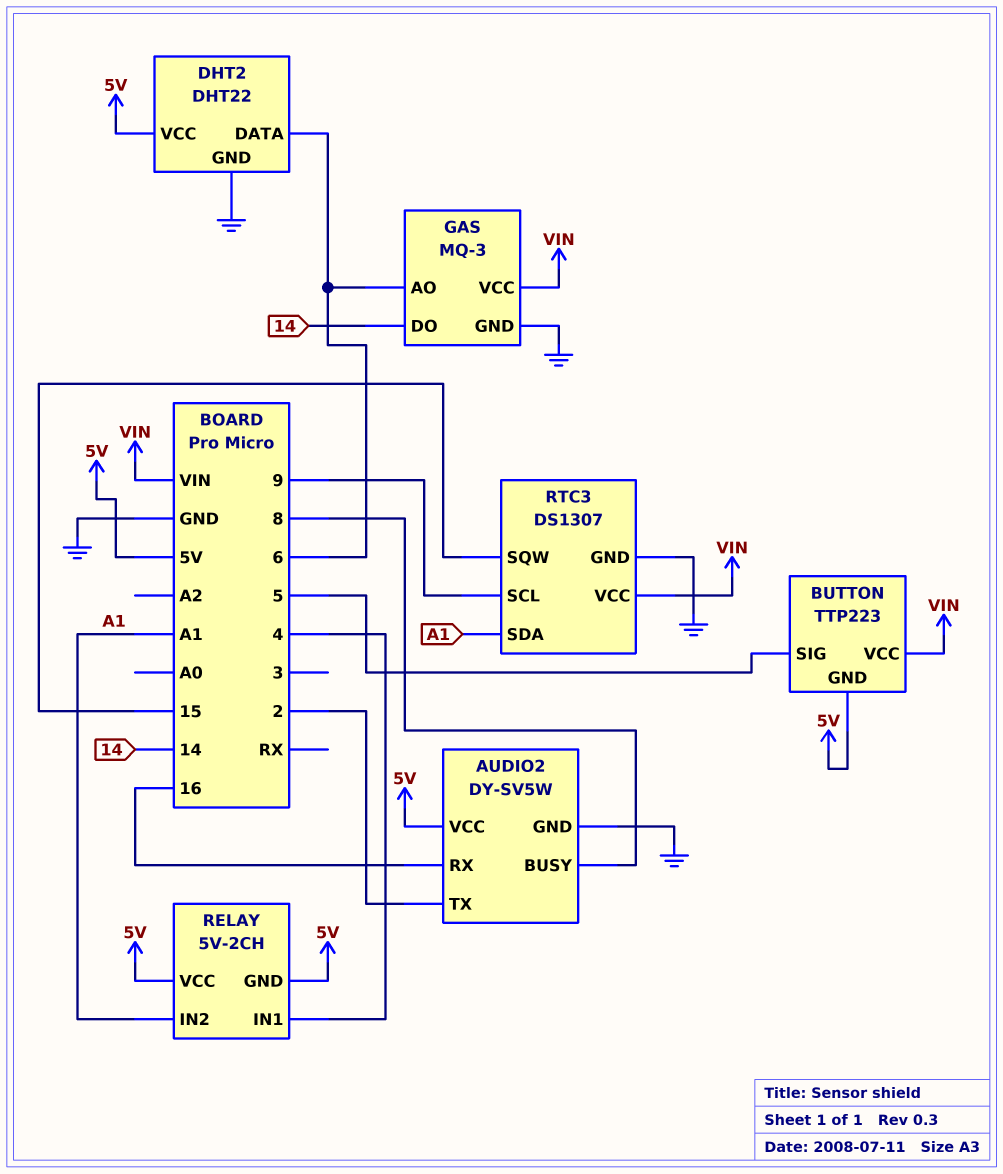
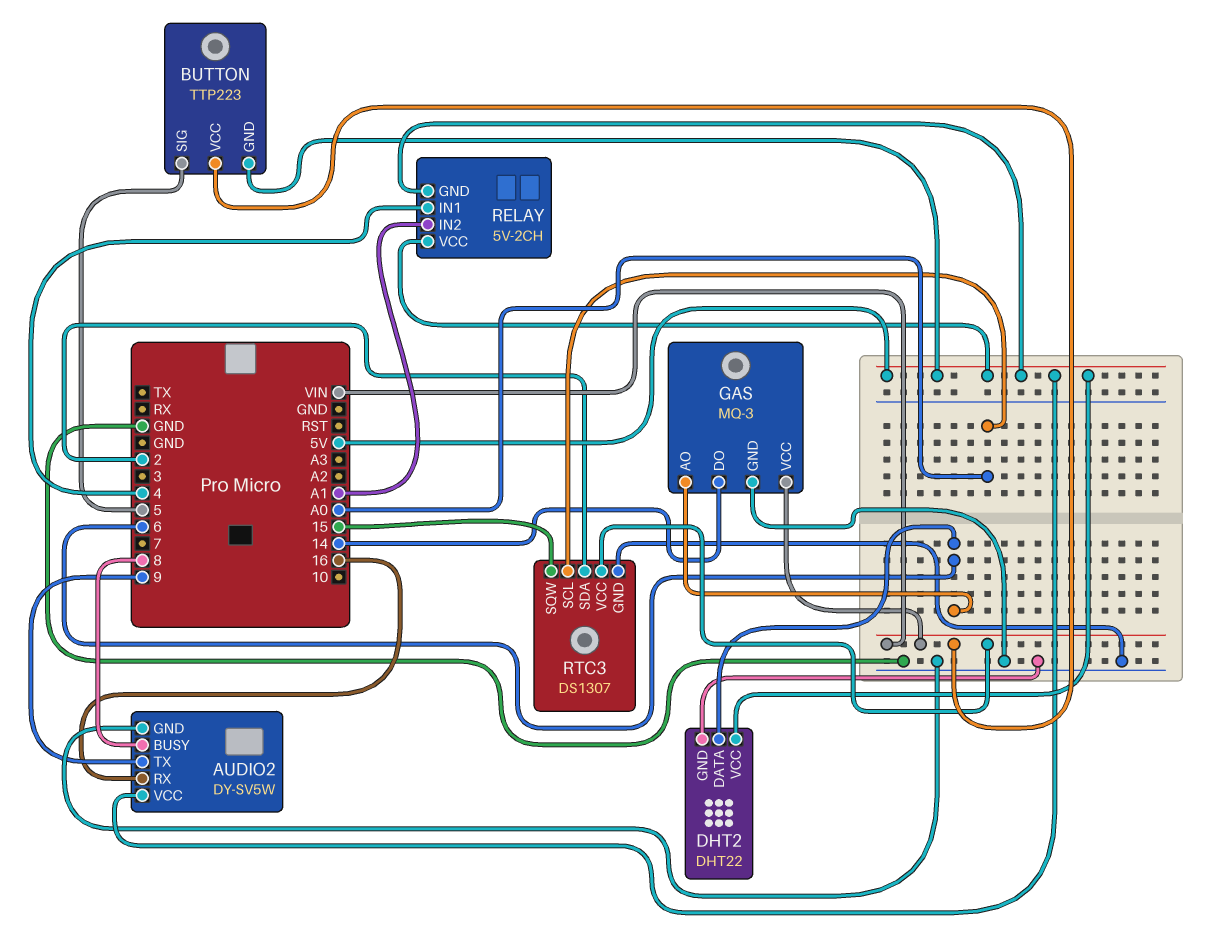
AUDIO2 pin TX: 2 -> 9
RTC3 pin SCL: 9 -> A0
RTC3 pin SDA: A1 -> 2

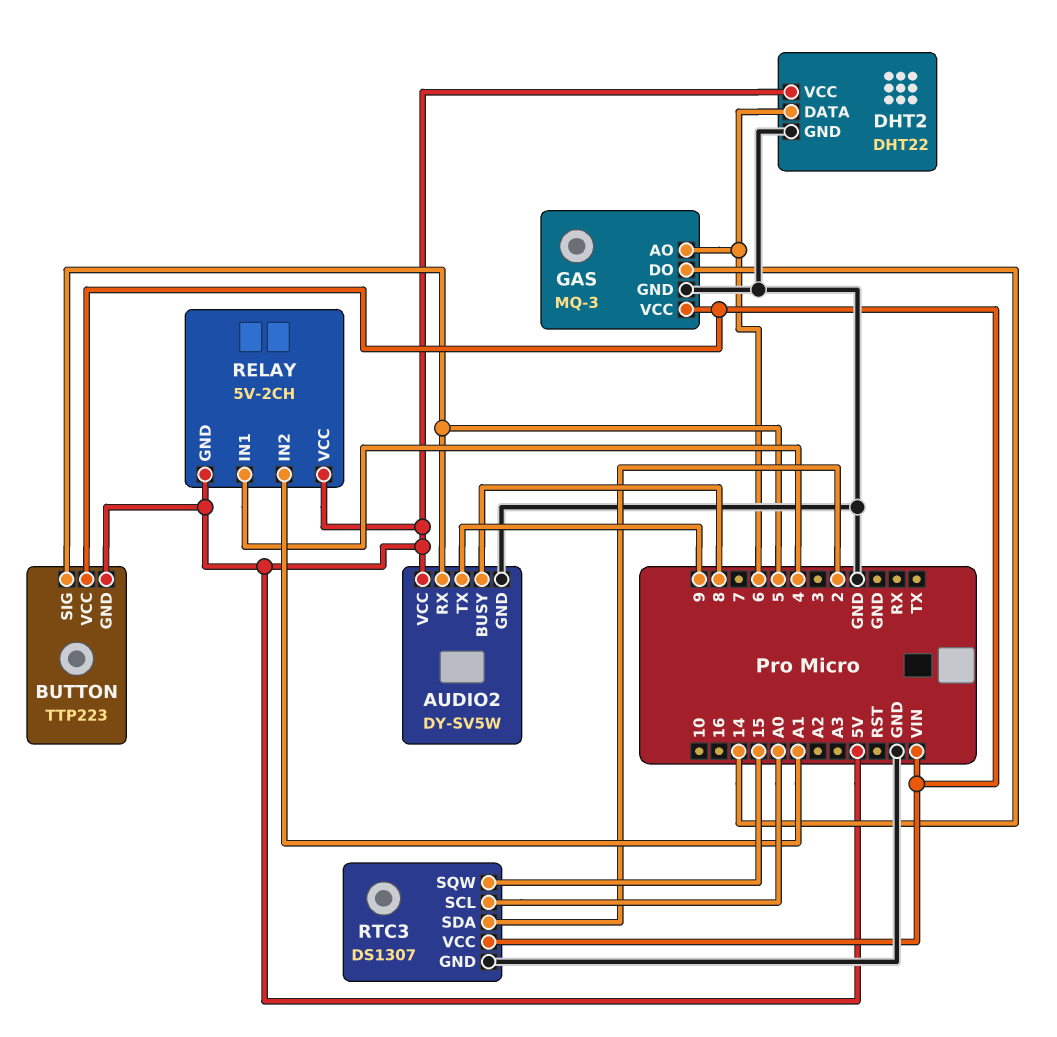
AUDIO2 pin RX: 16 -> 5

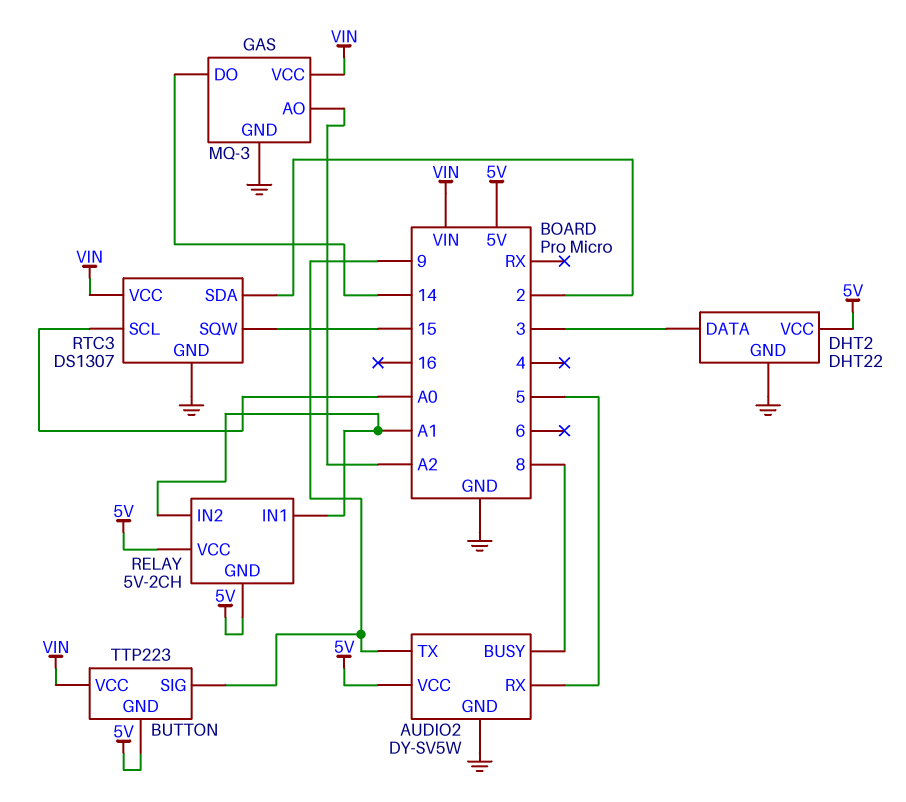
BUTTON pin SIG: 5 -> 9
DHT2 pin DATA: 6 -> 3
GAS pin AO: 6 -> A2
RELAY pin IN1: 4 -> A1

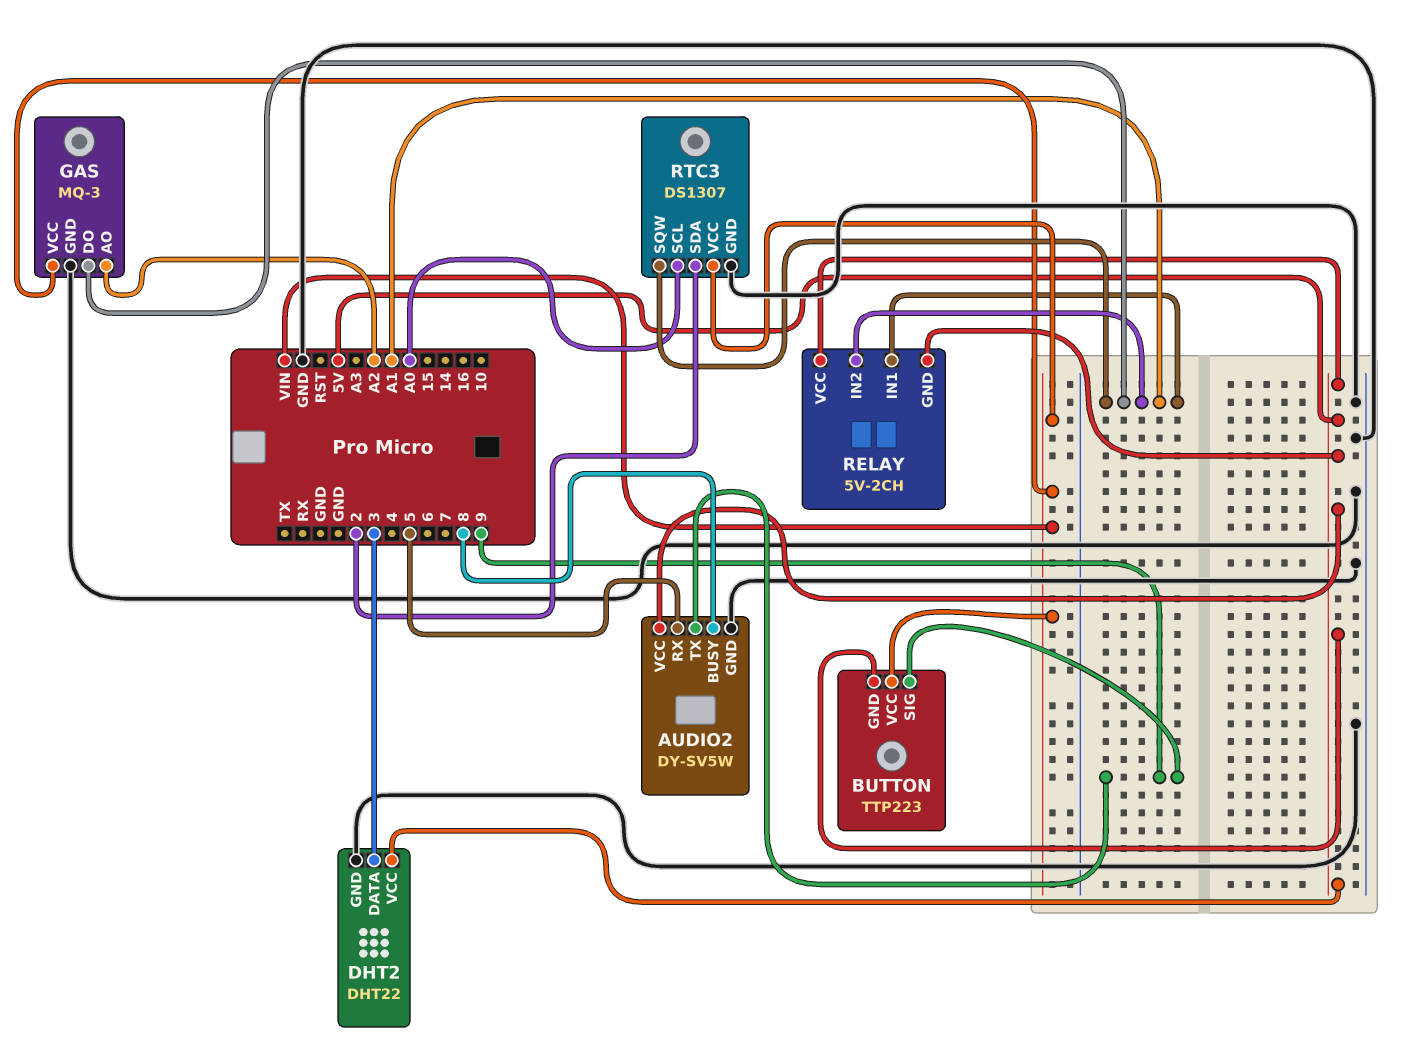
GAS pin DO: 14 -> A1
RTC3 pin SQW: 15 -> A1

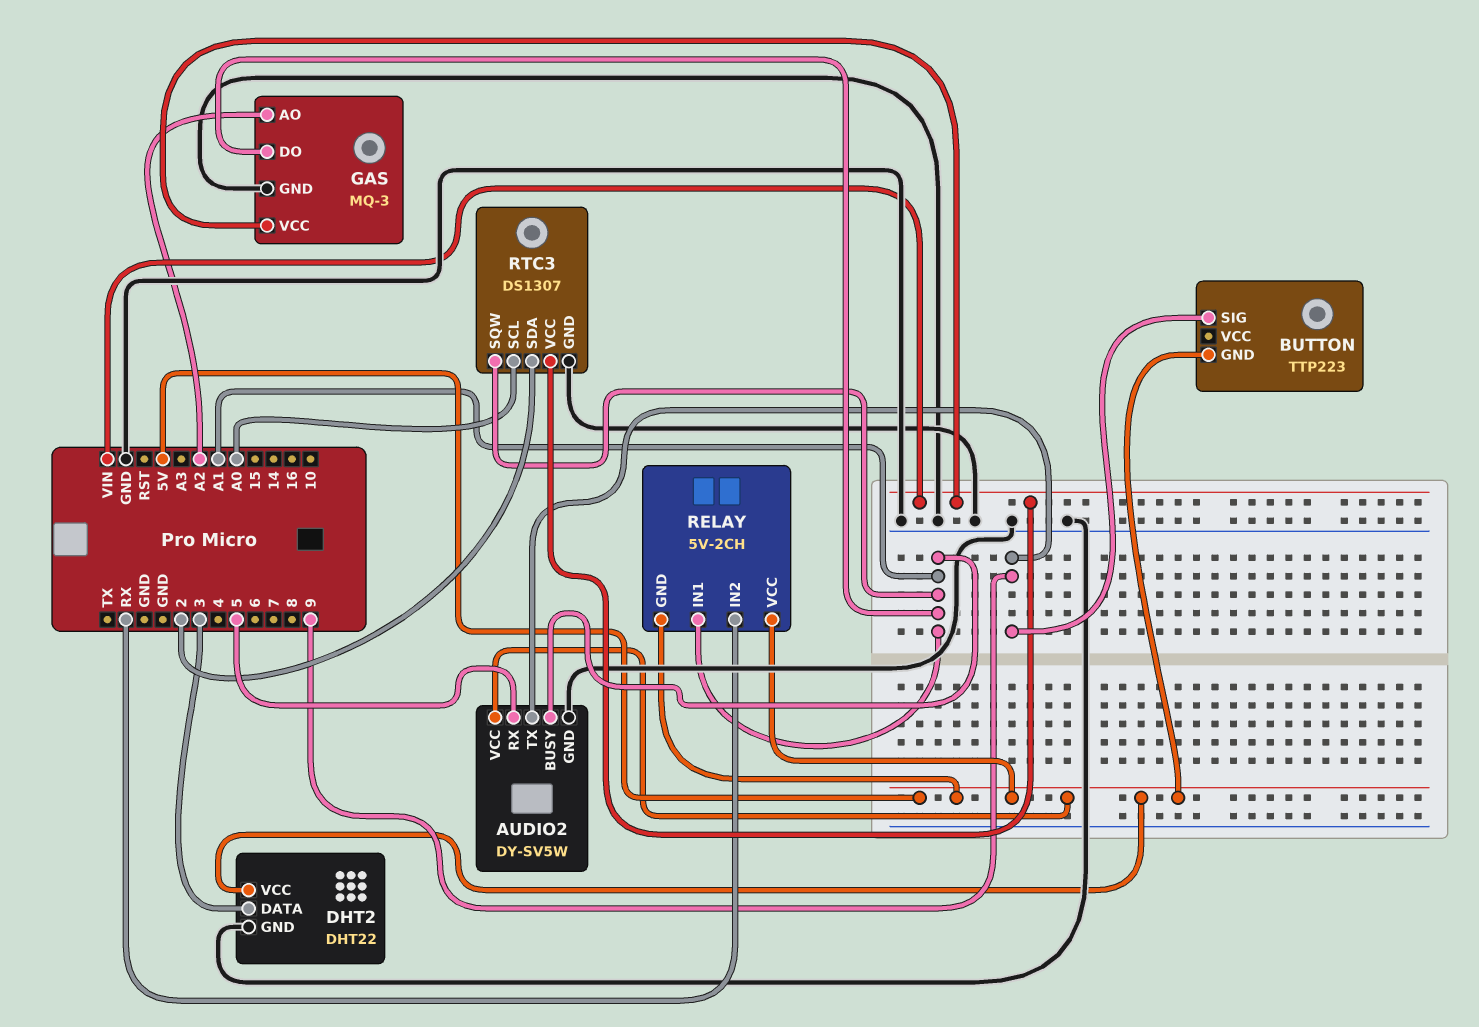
AUDIO2 pin BUSY: 8 -> A1
BUTTON pin VCC: VIN -> none
RELAY pin IN2: A1 -> RX

